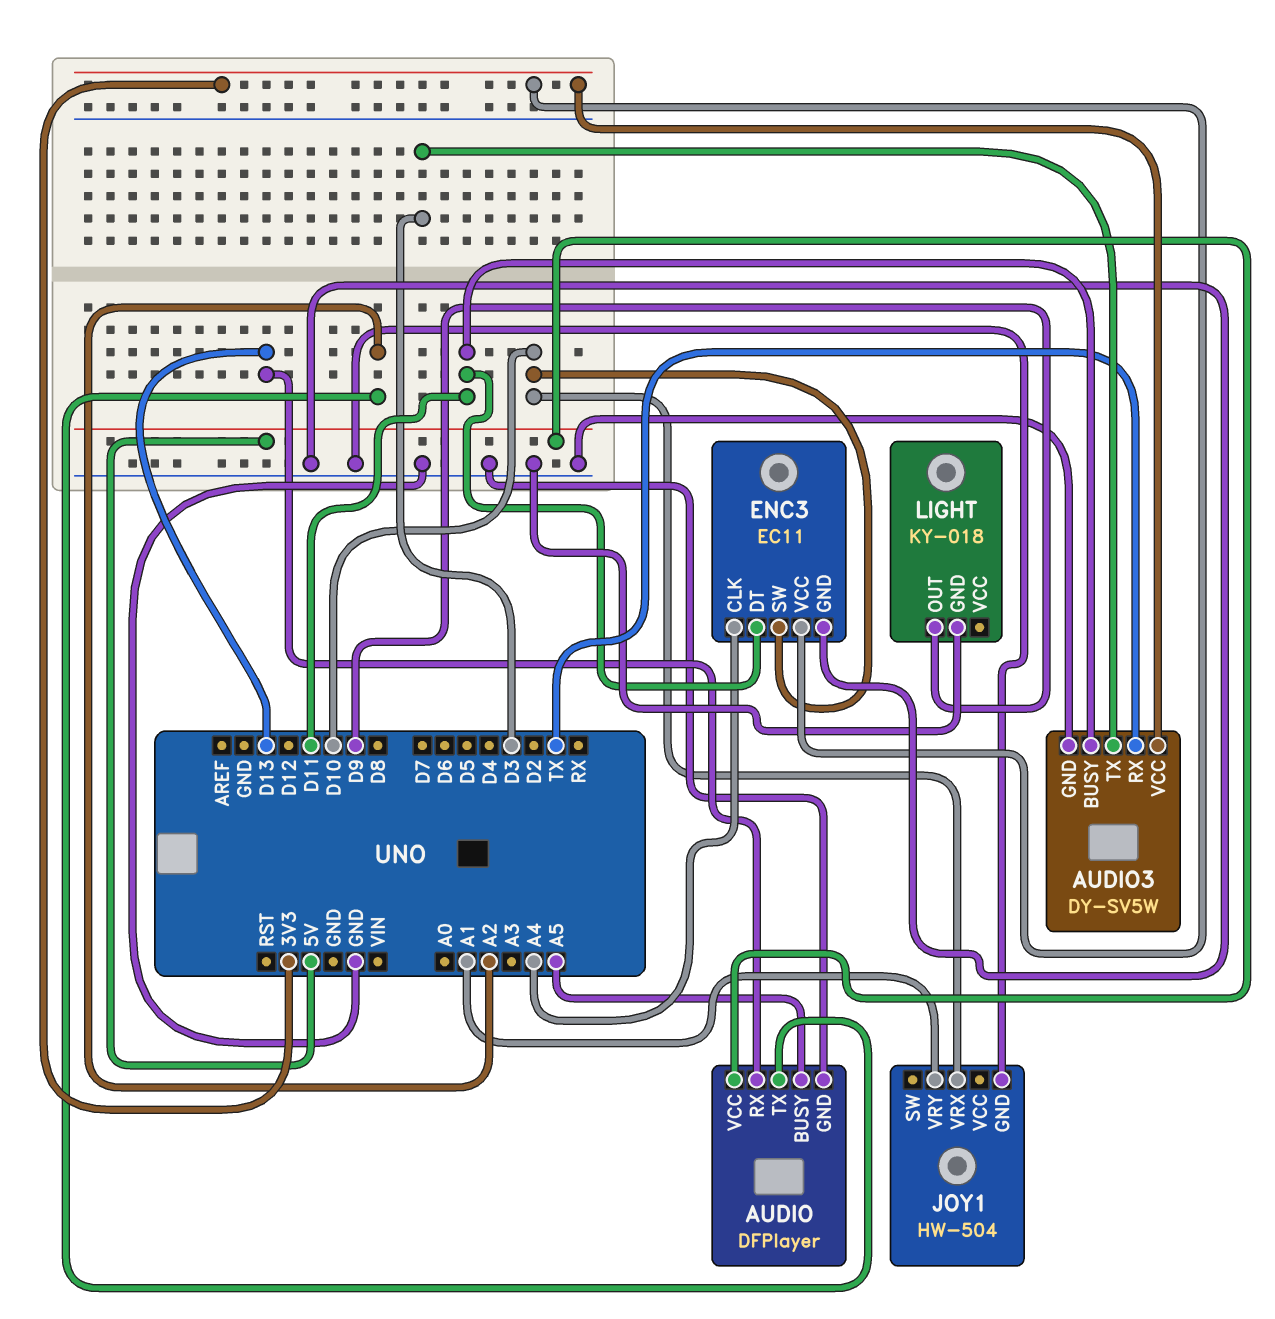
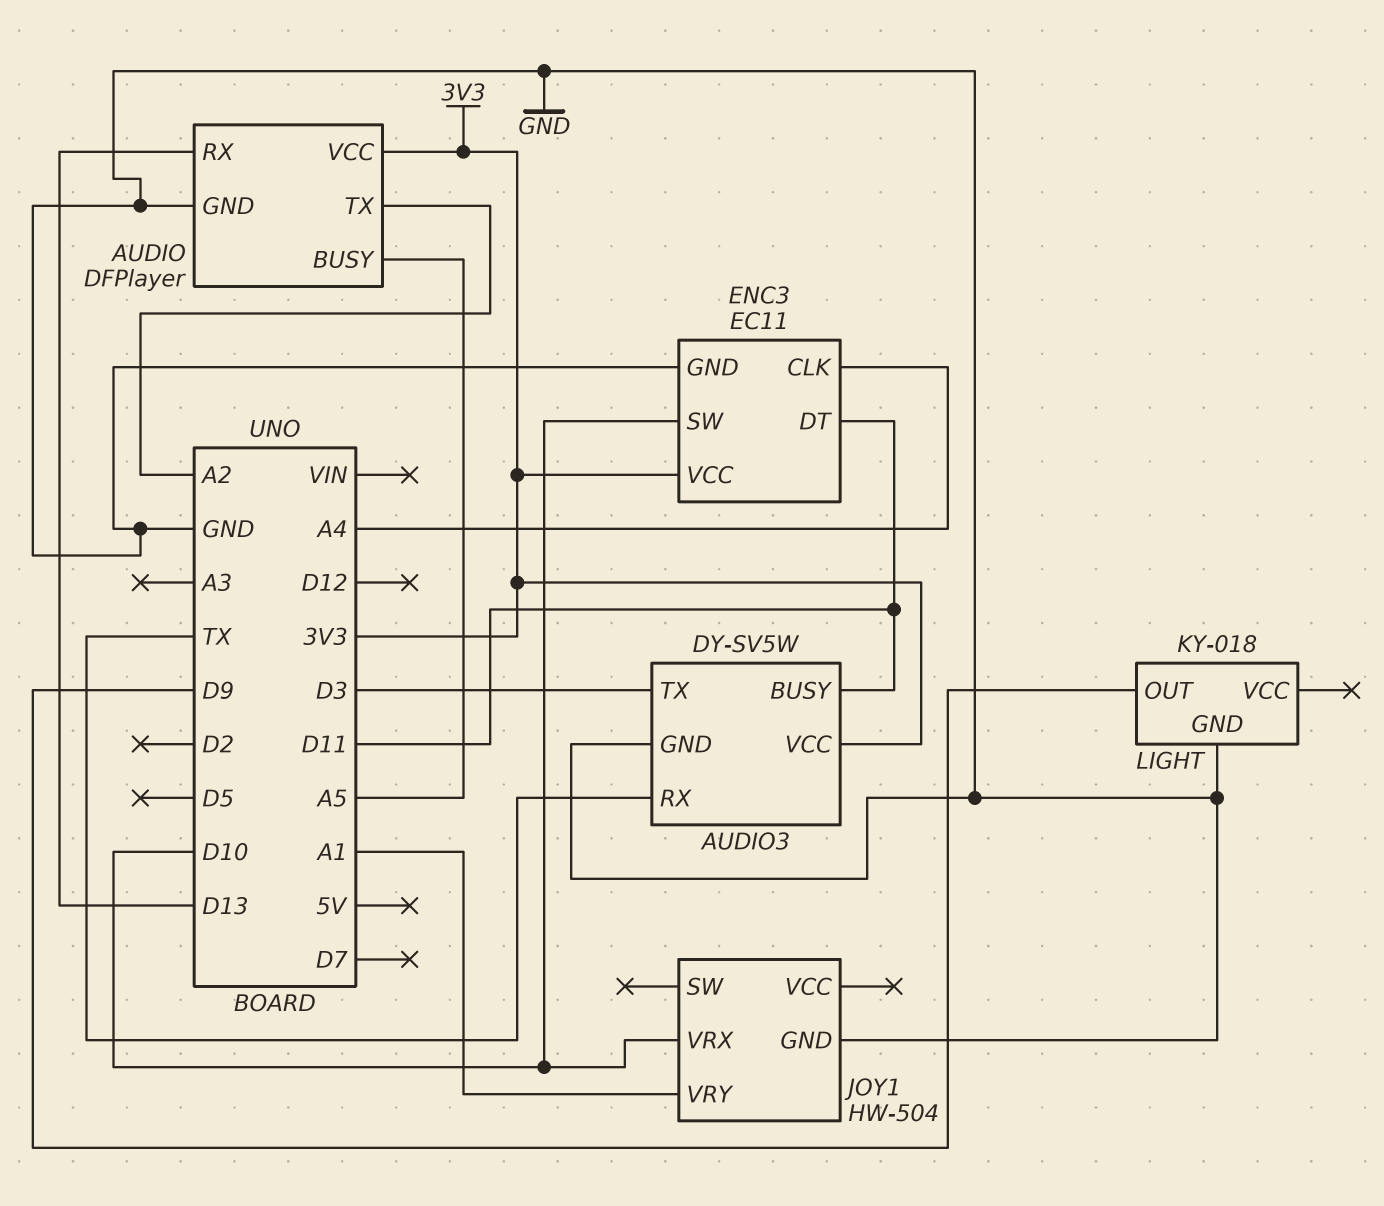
AUDIO pin VCC: 5V -> 3V3

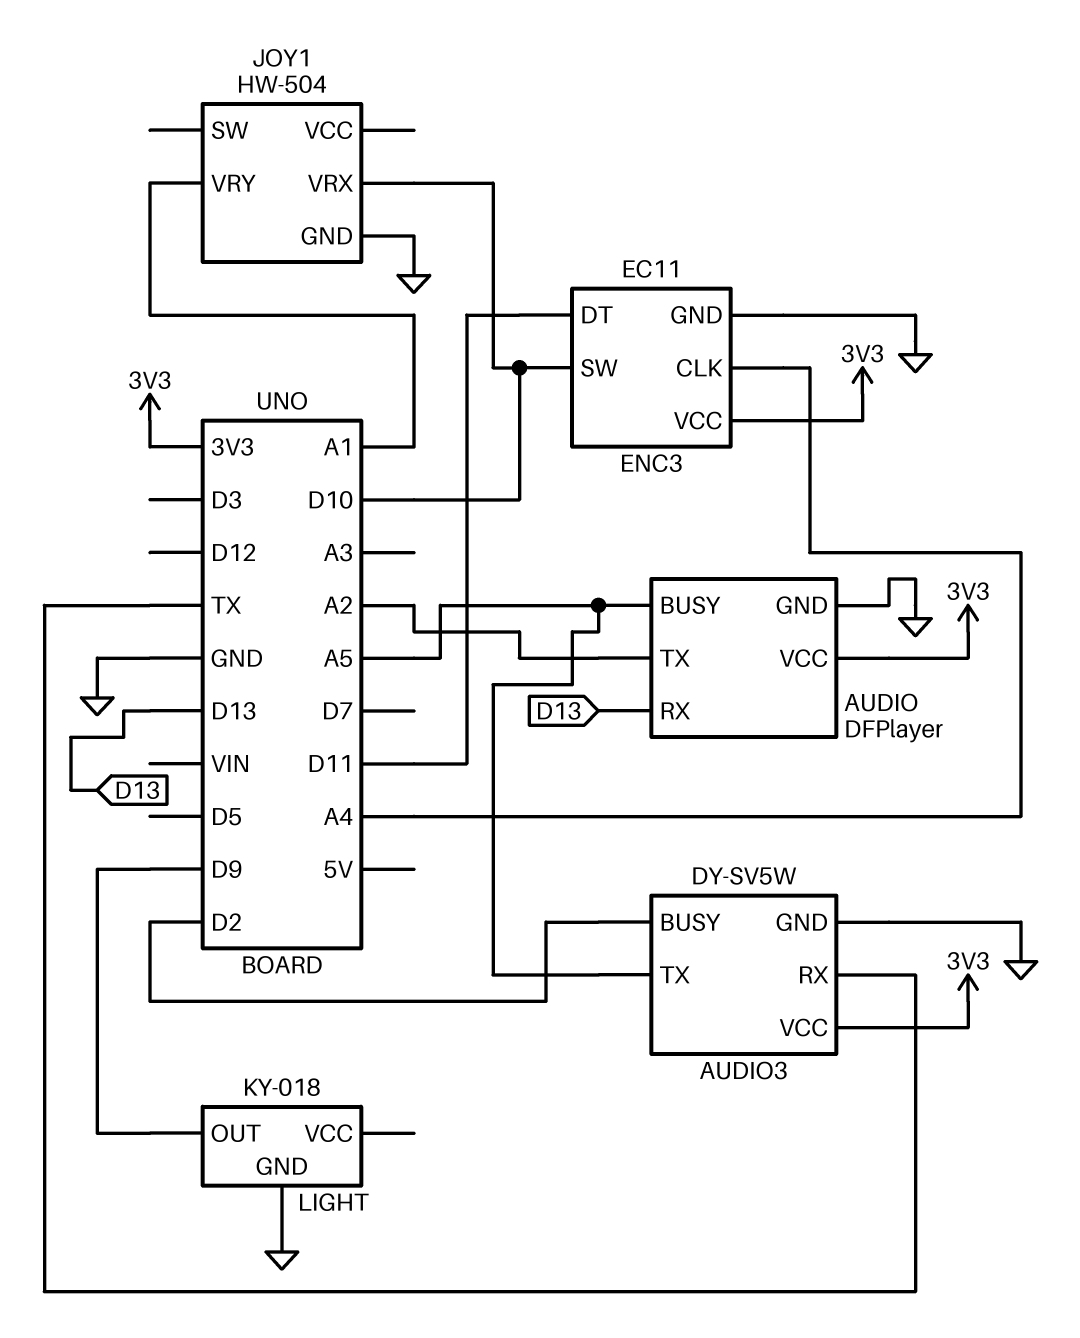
AUDIO3 pin BUSY: D11 -> D2
AUDIO3 pin TX: D3 -> A5

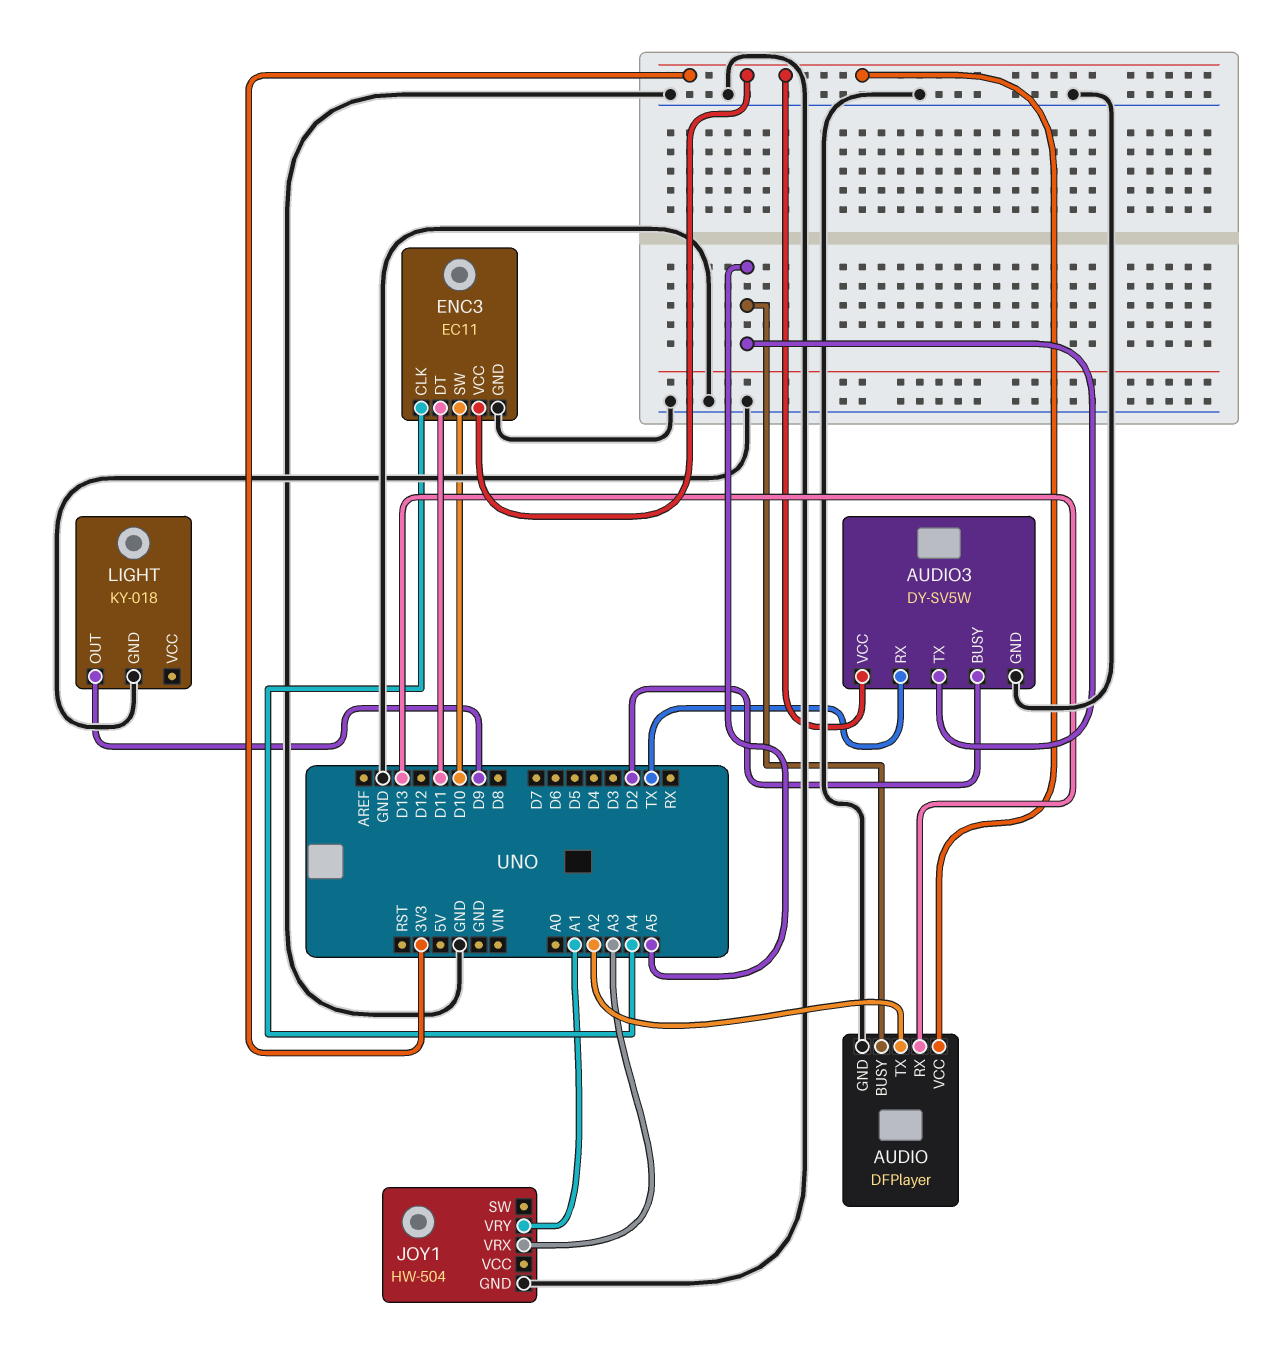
JOY1 pin VRX: D10 -> A3

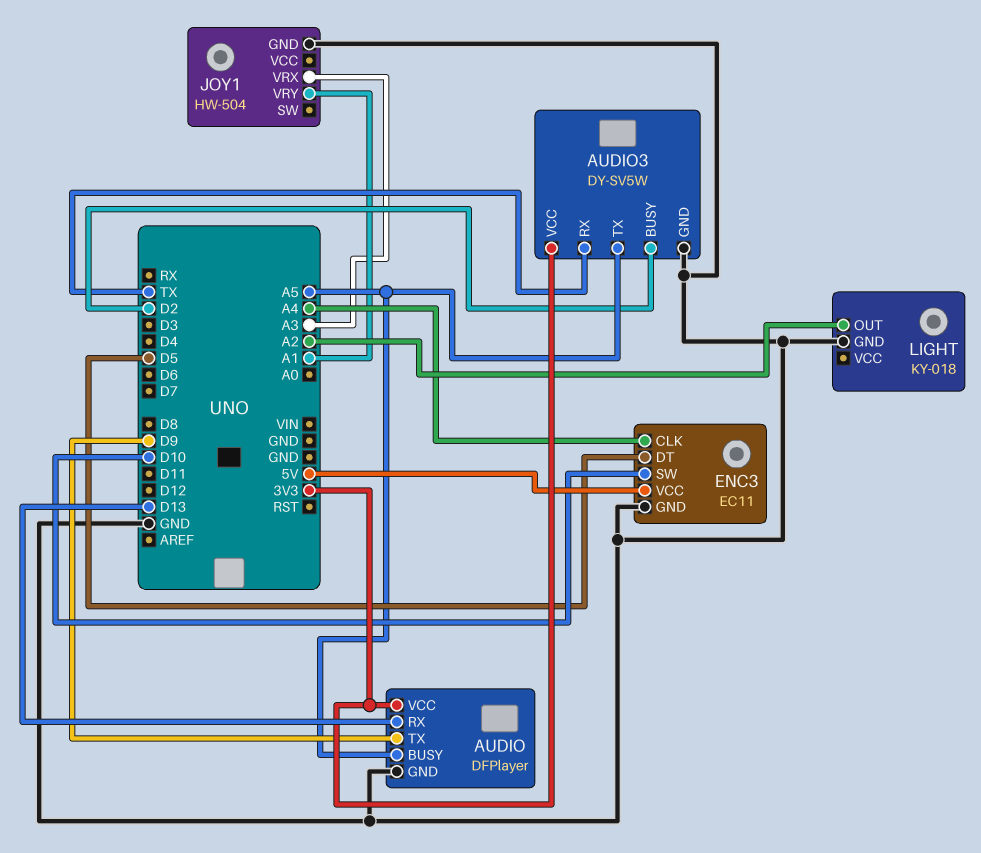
AUDIO pin TX: A2 -> D9
ENC3 pin DT: D11 -> D5
ENC3 pin VCC: 3V3 -> 5V
LIGHT pin OUT: D9 -> A2

